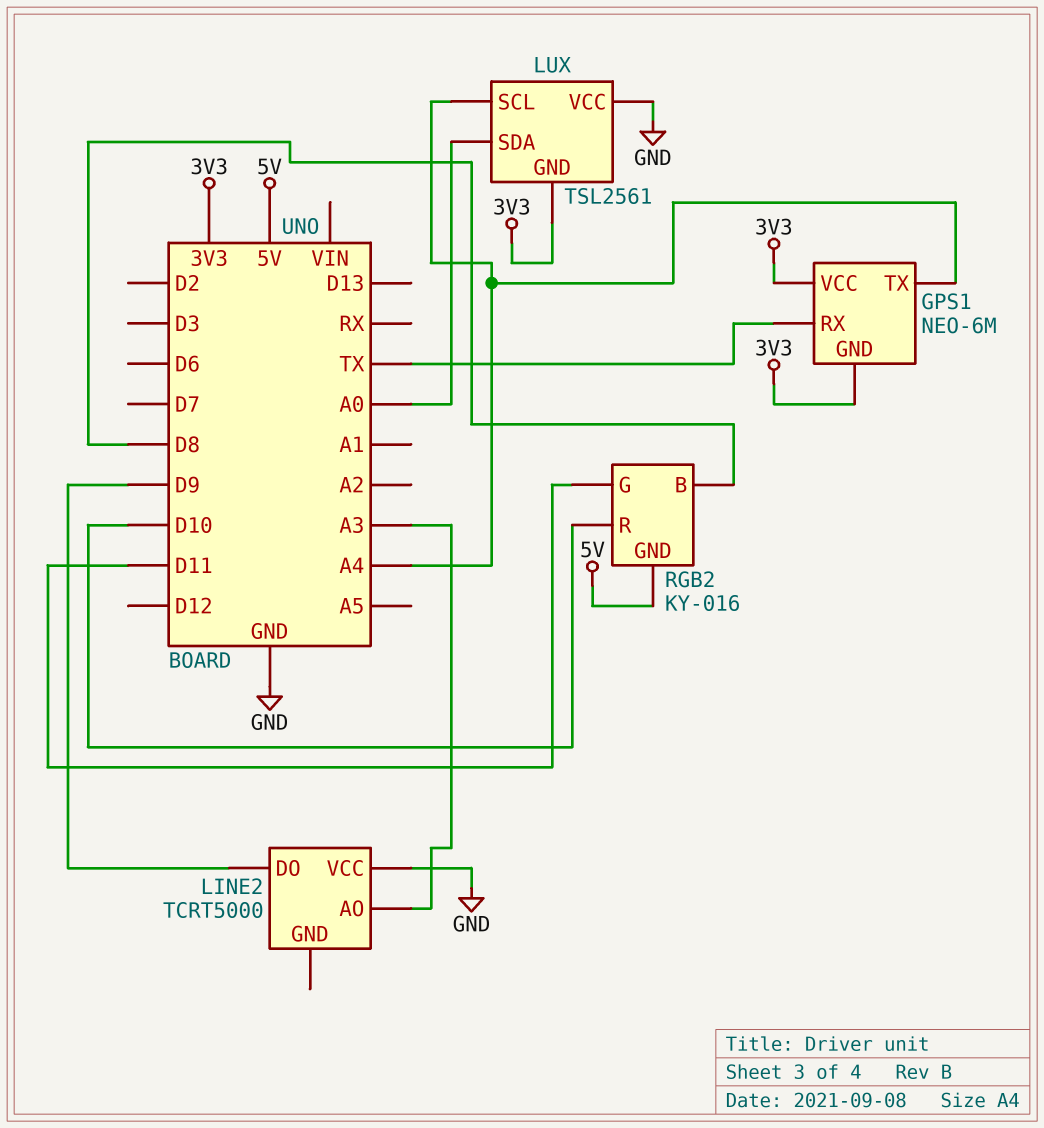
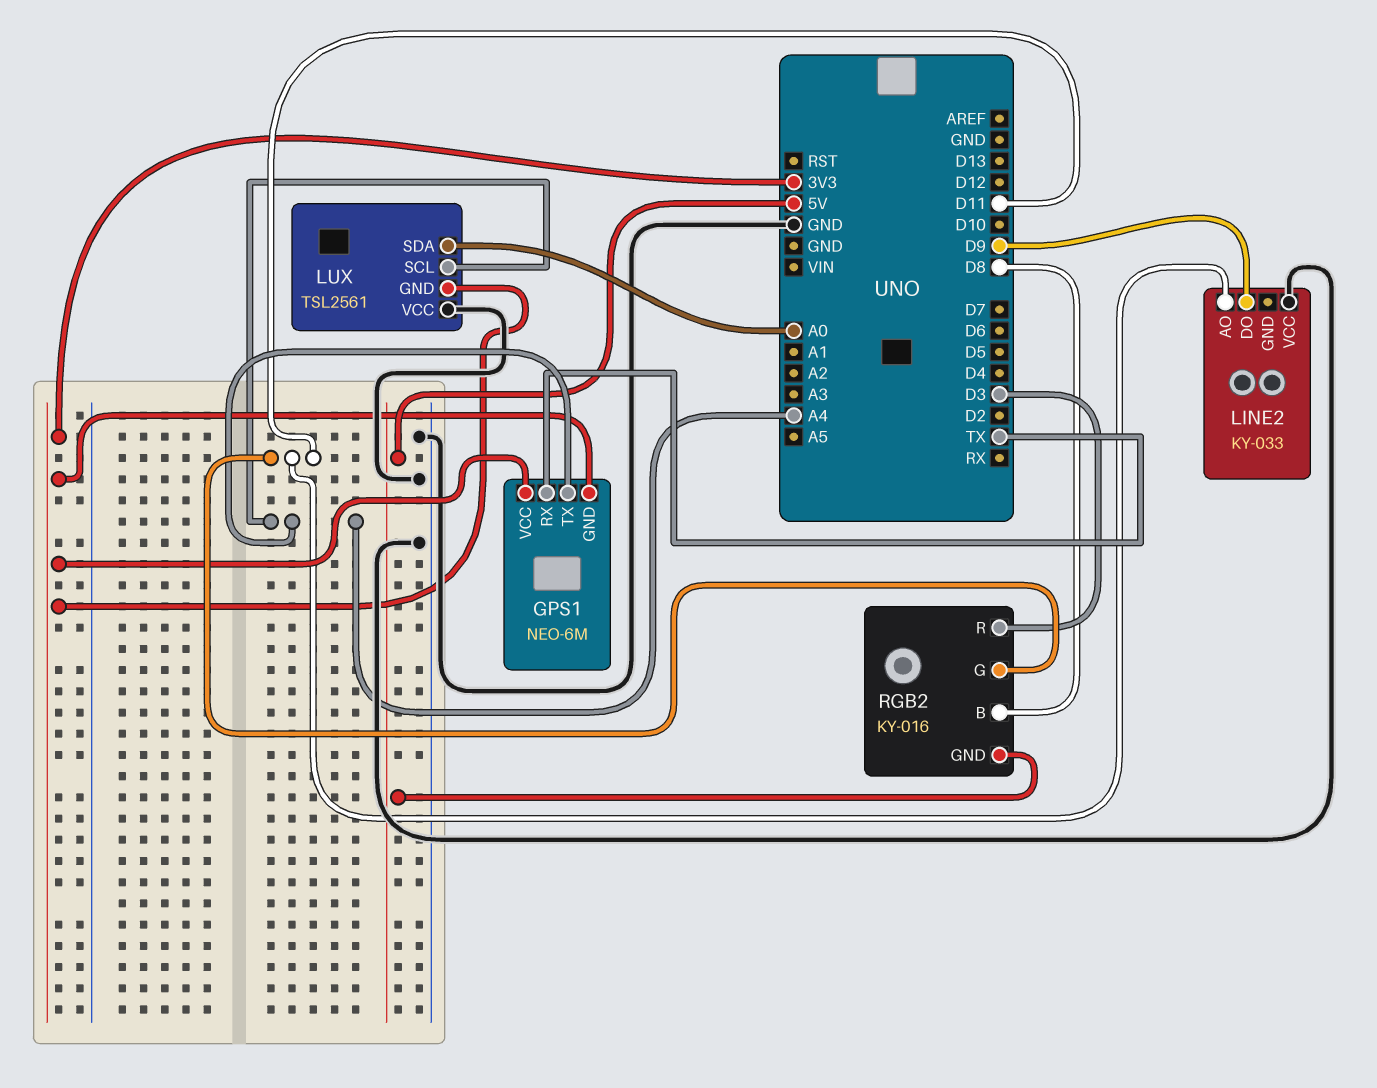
LINE2: TCRT5000 -> KY-033
LINE2 pin AO: A3 -> D11
RGB2 pin R: D10 -> D3

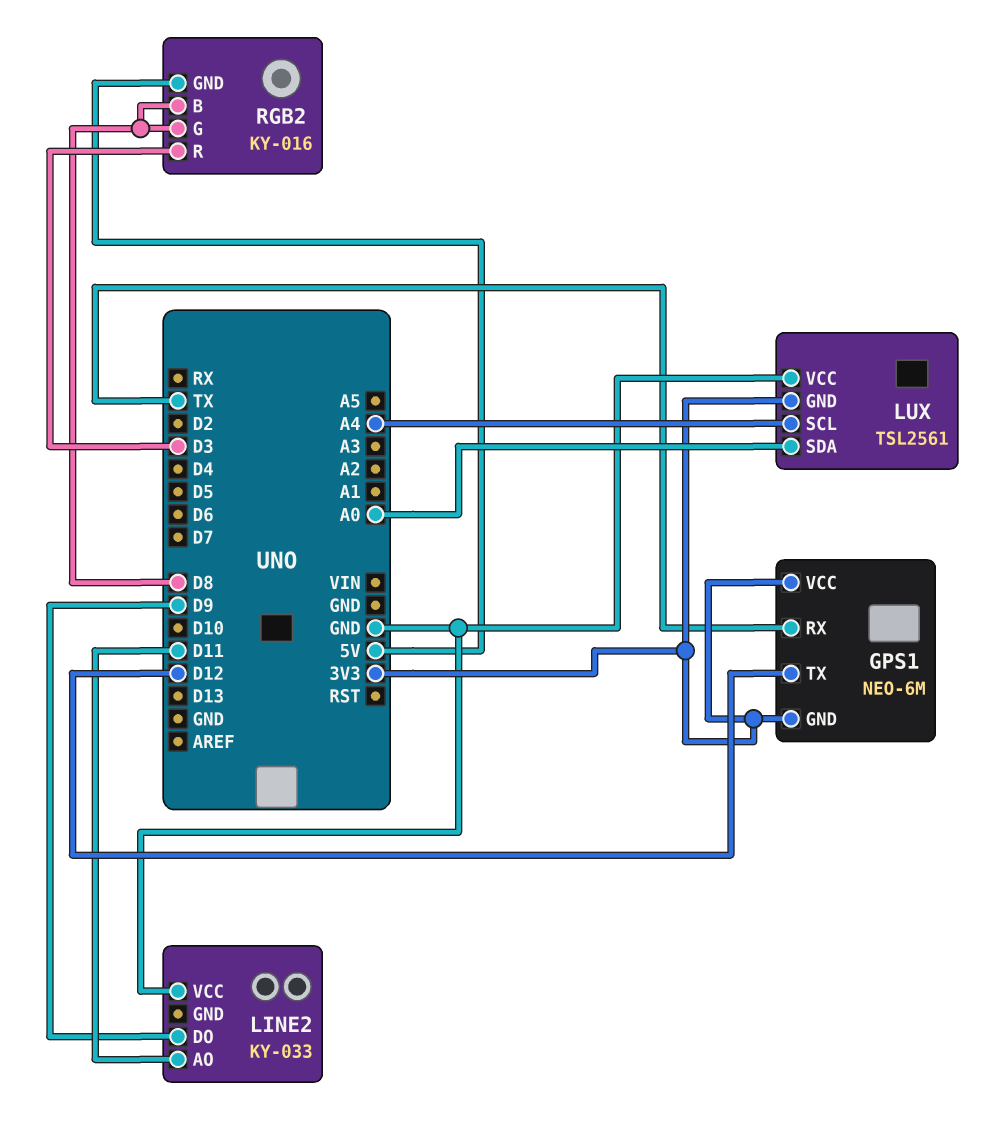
GPS1 pin TX: A4 -> D12
RGB2 pin G: D11 -> D8

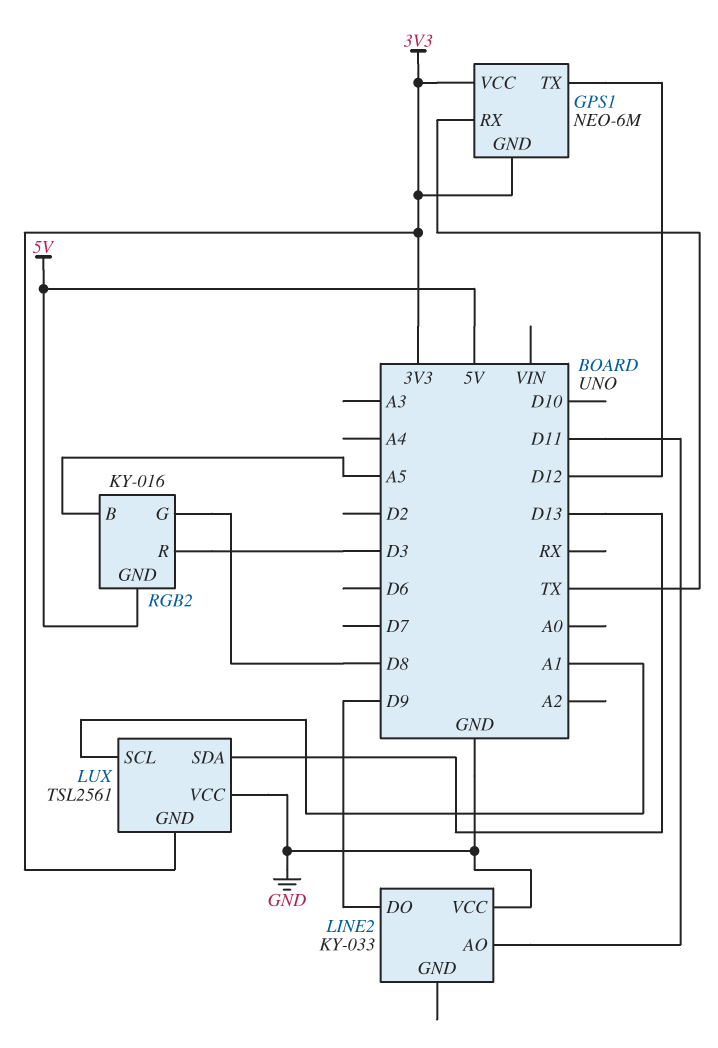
LUX pin SCL: A4 -> A1
LUX pin SDA: A0 -> D13
RGB2 pin B: D8 -> A5

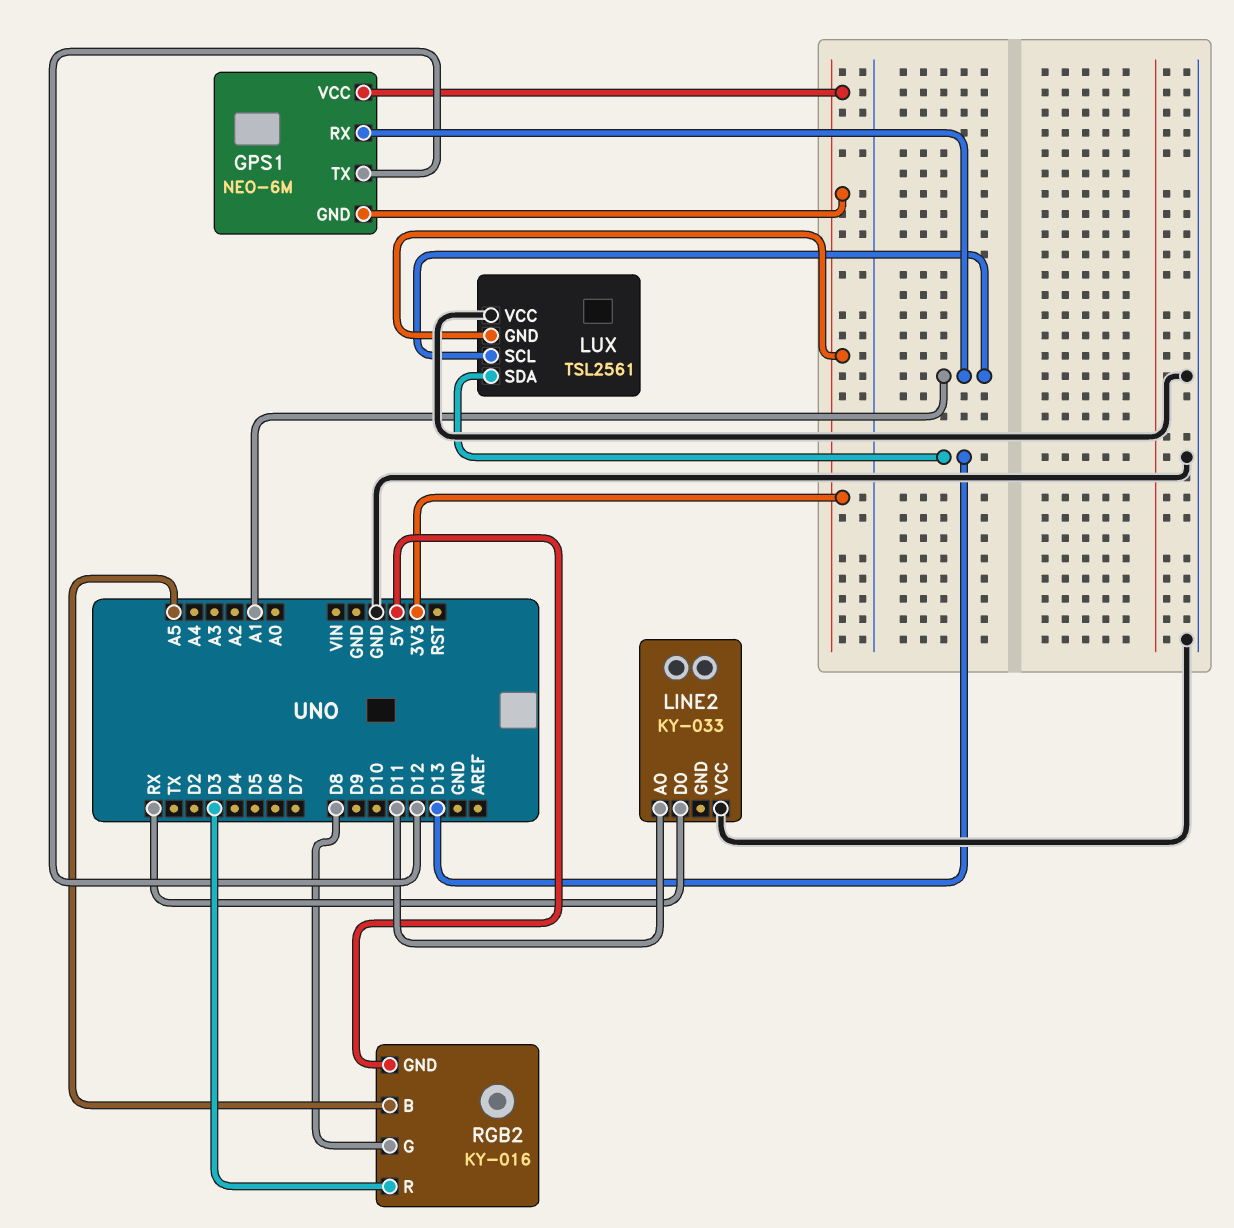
GPS1 pin RX: TX -> A1
LINE2 pin DO: D9 -> RX

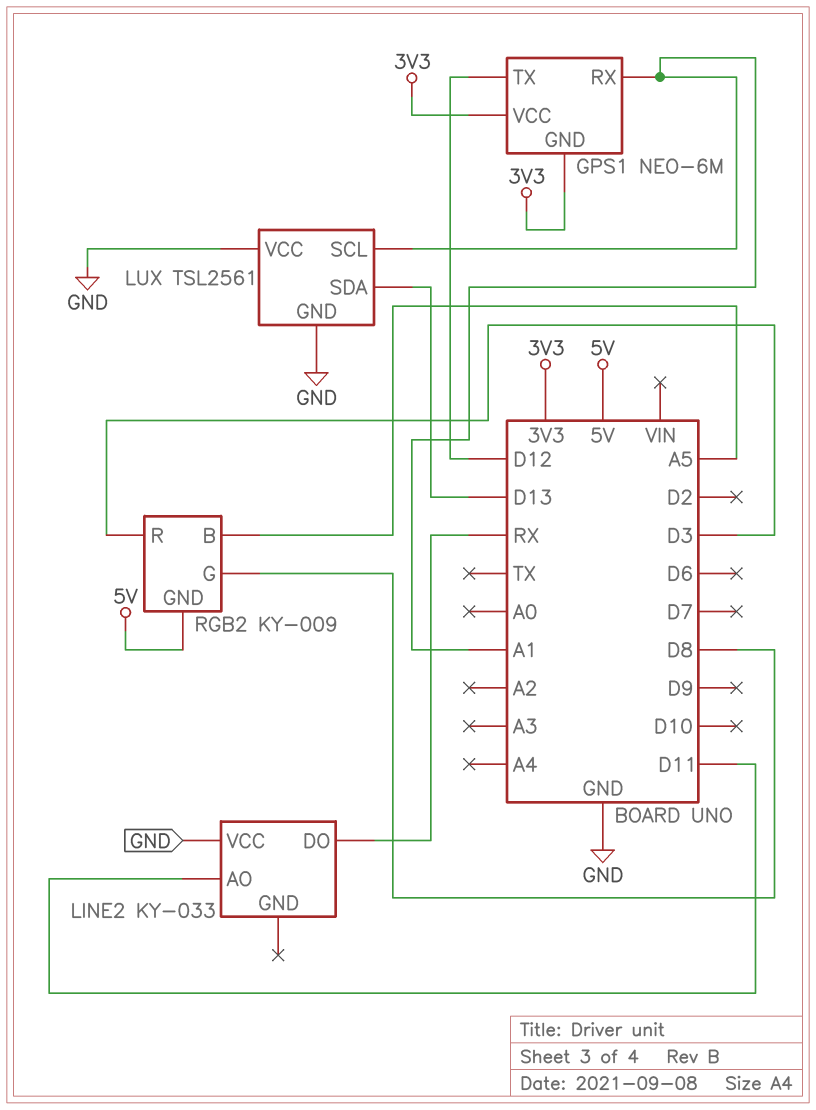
LUX pin GND: 3V3 -> GND
RGB2: KY-016 -> KY-009

